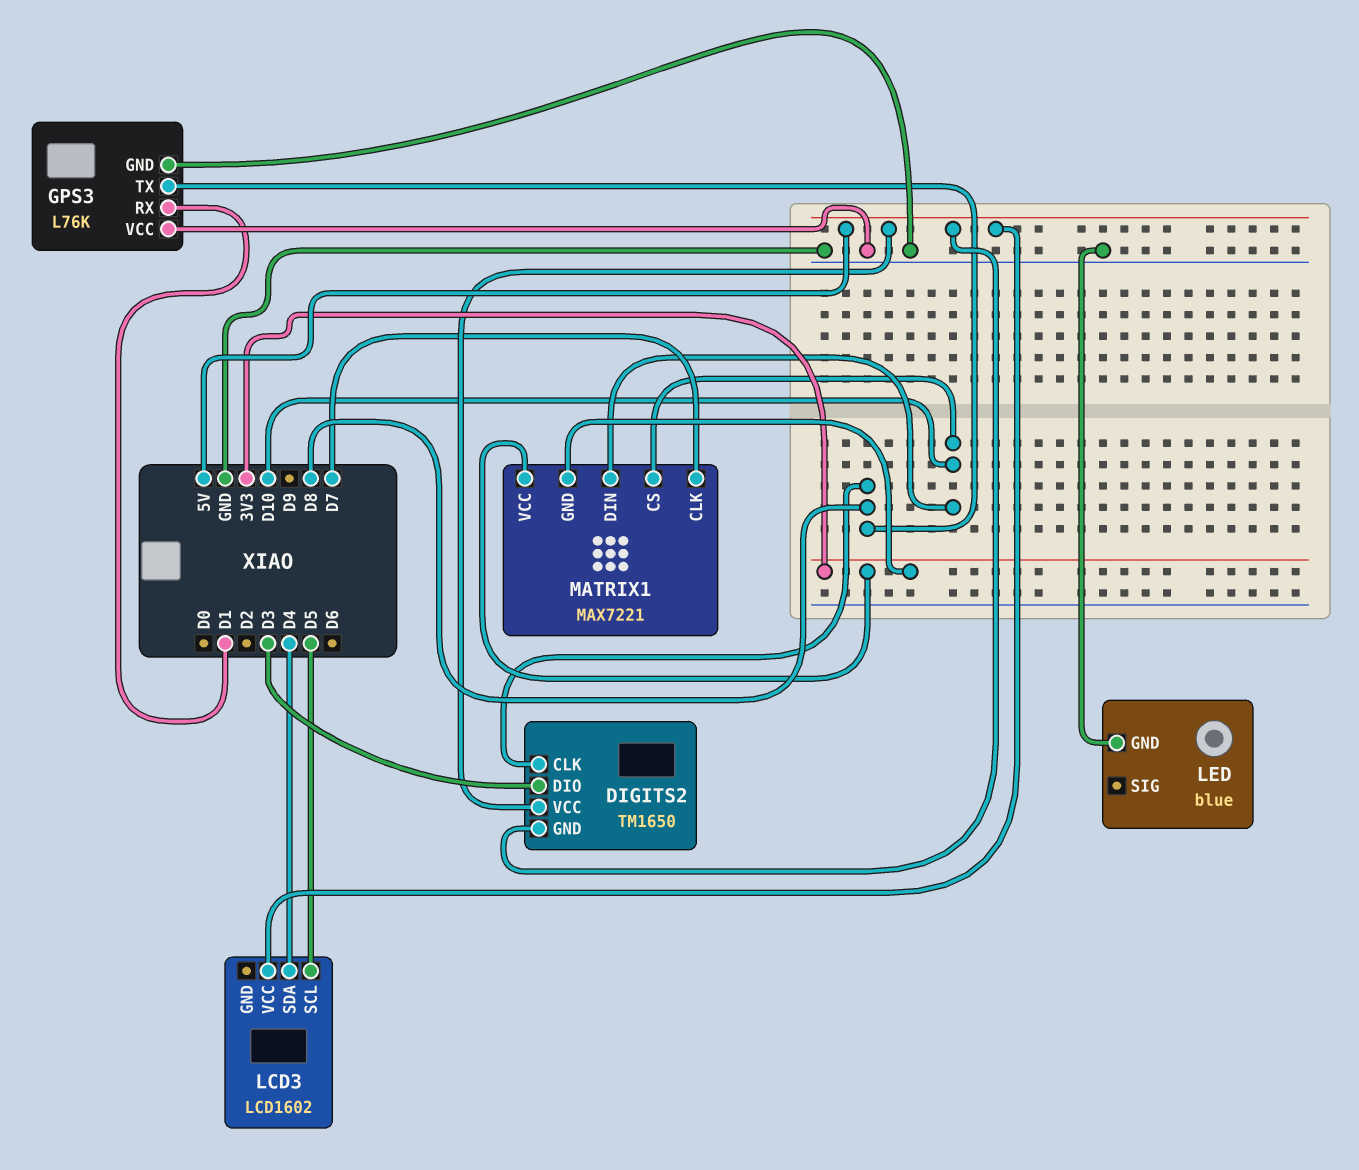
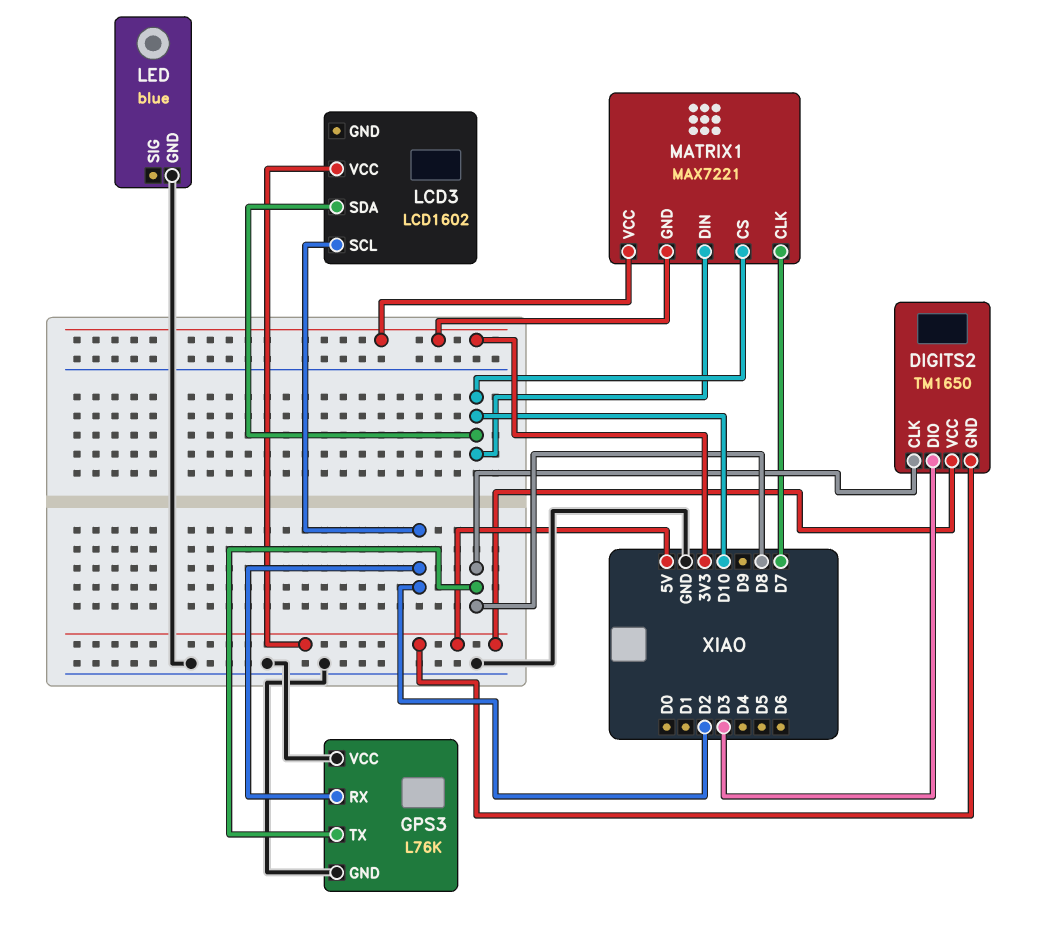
GPS3 pin RX: D1 -> D2
LCD3 pin SCL: D5 -> D2
LCD3 pin SDA: D4 -> D10

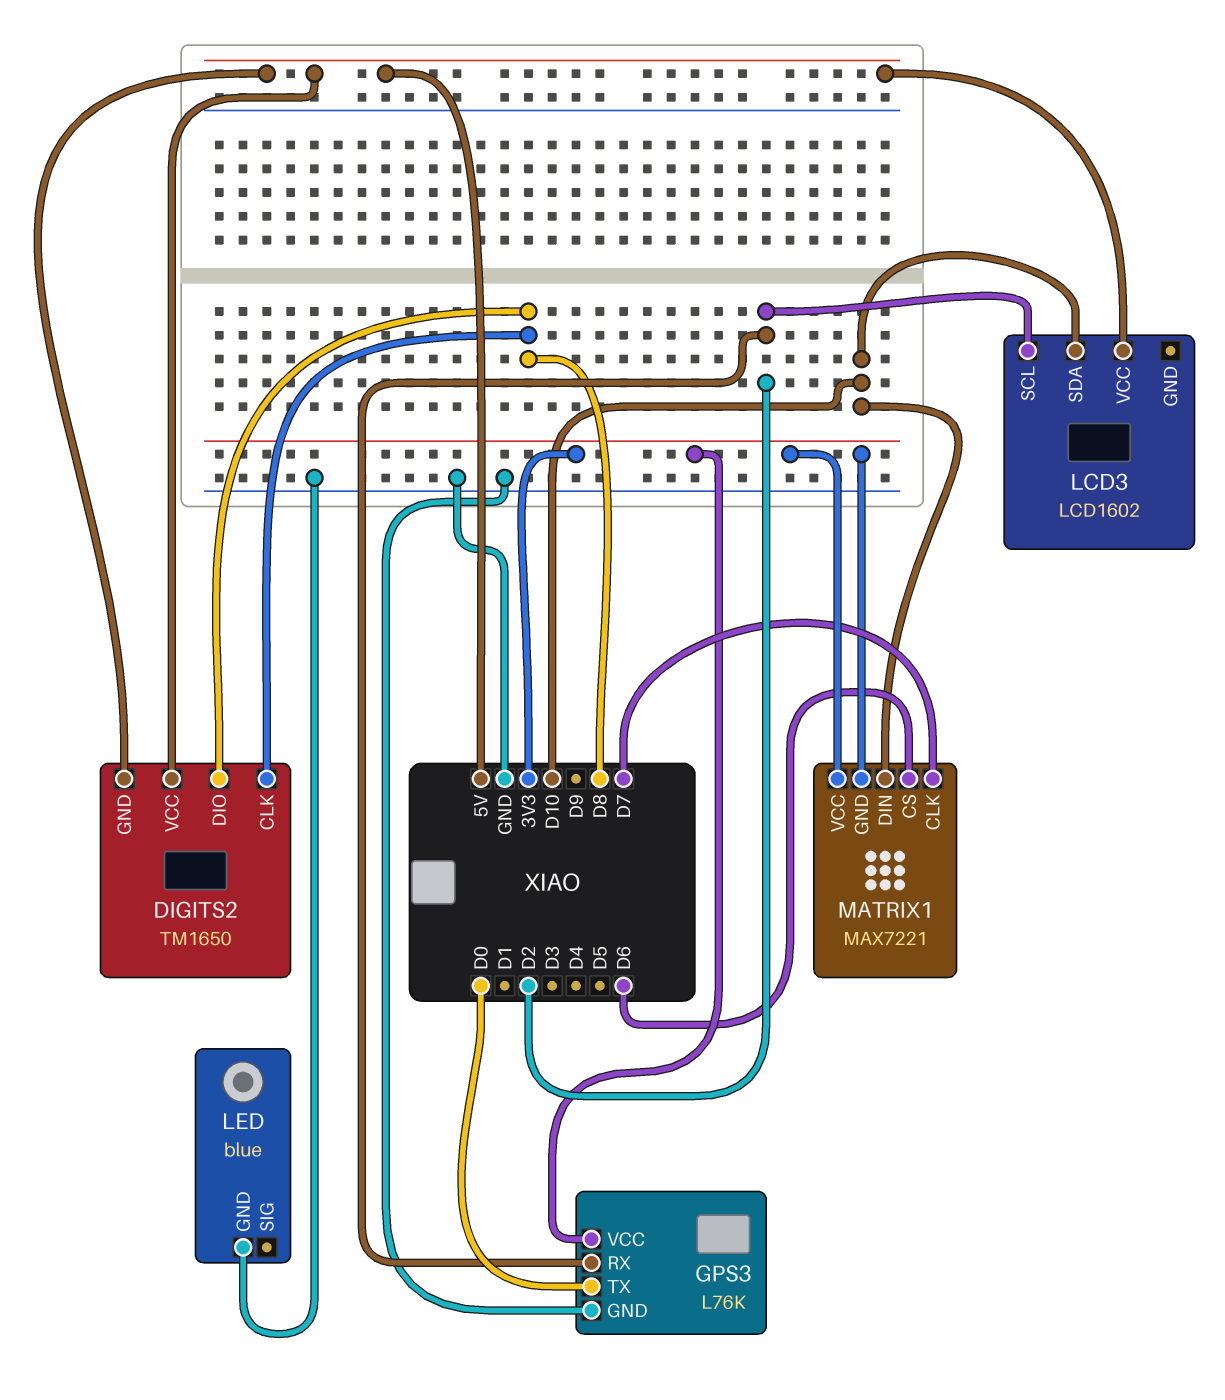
DIGITS2 pin DIO: D3 -> D8
GPS3 pin TX: D8 -> D0
GPS3 pin VCC: GND -> 3V3
MATRIX1 pin CS: D10 -> D6

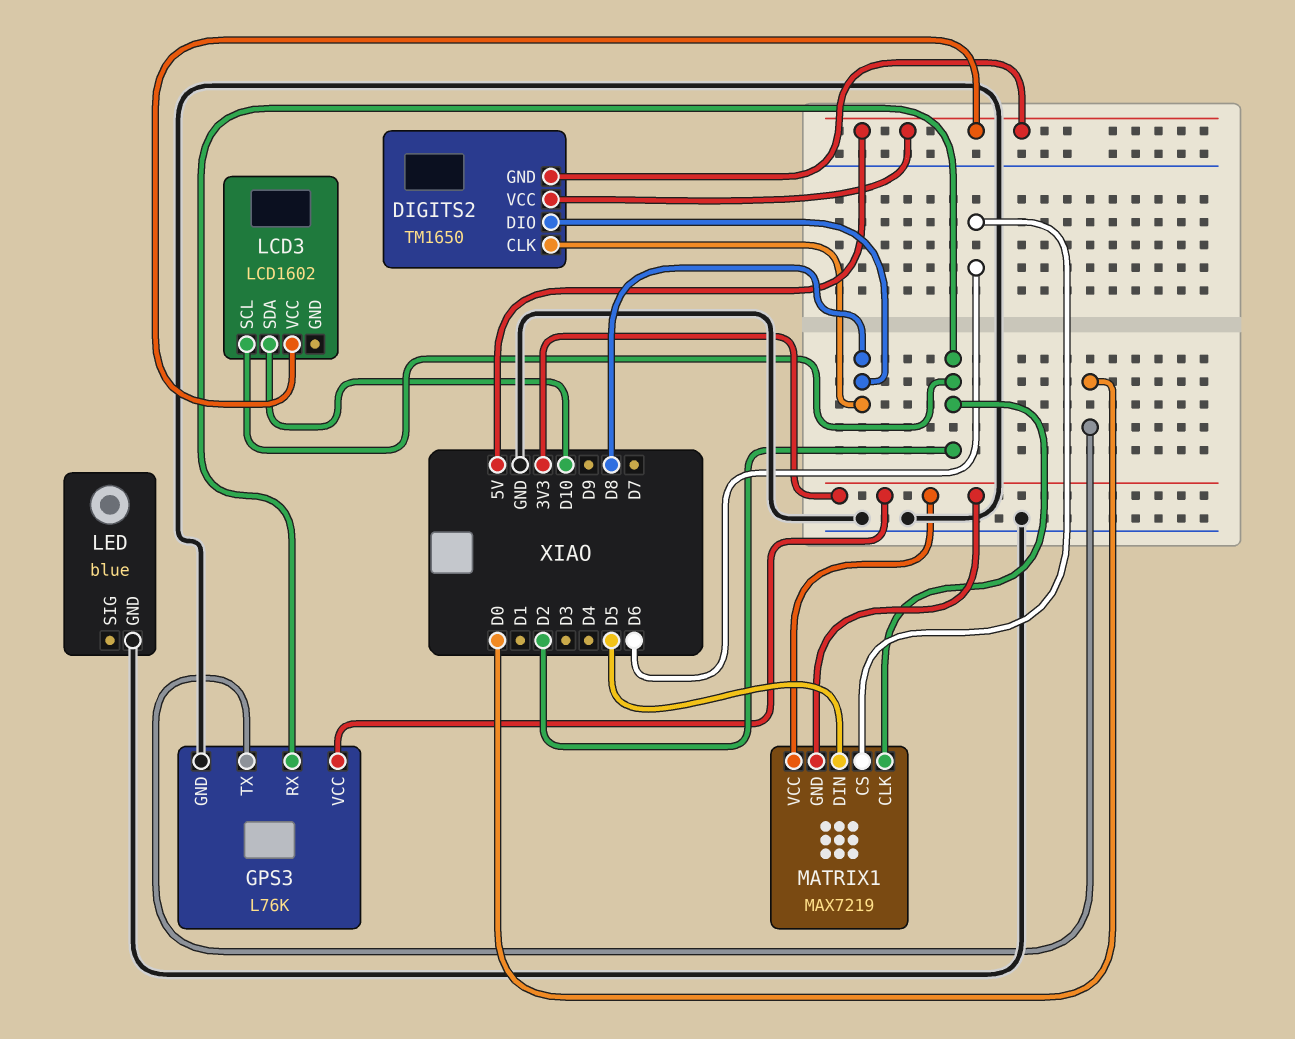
MATRIX1: MAX7221 -> MAX7219
MATRIX1 pin CLK: D7 -> D2
MATRIX1 pin DIN: D10 -> D5

